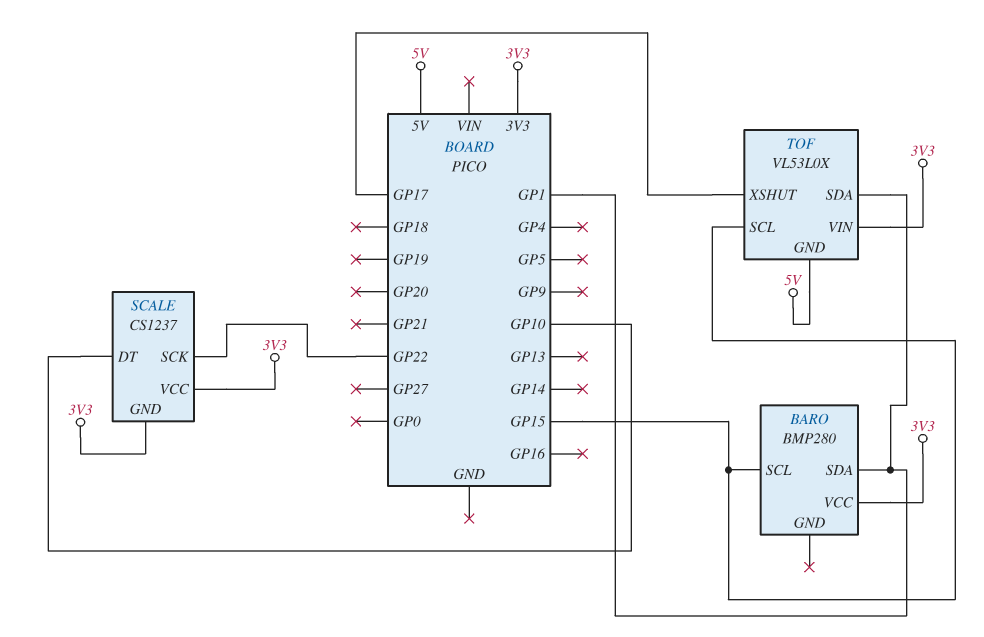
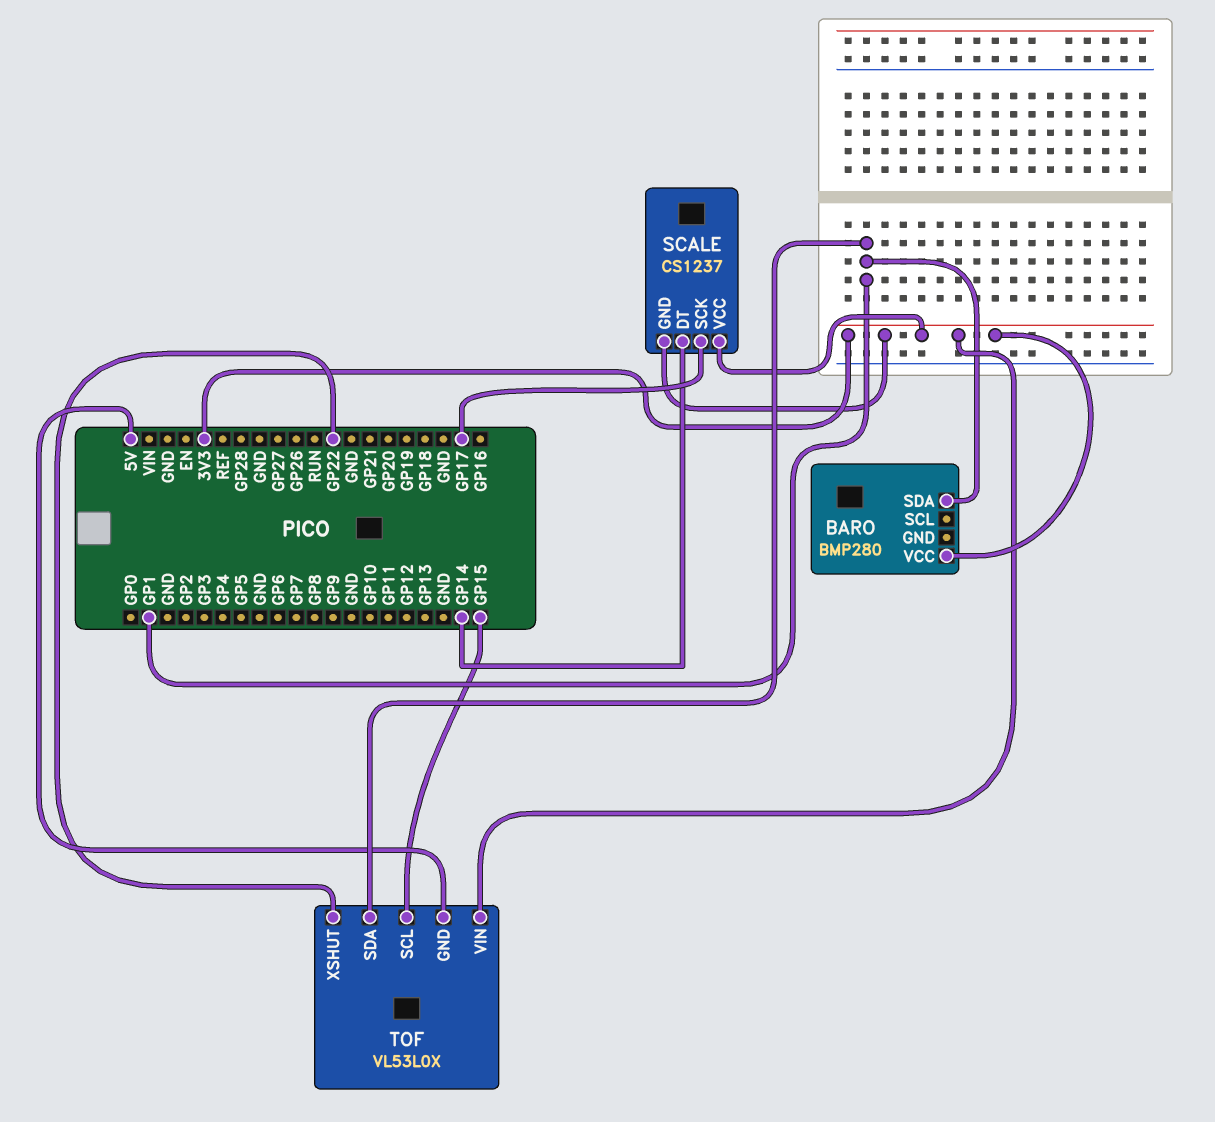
BARO pin SCL: GP15 -> none
SCALE pin DT: GP10 -> GP14
SCALE pin SCK: GP22 -> GP17
TOF pin XSHUT: GP17 -> GP22

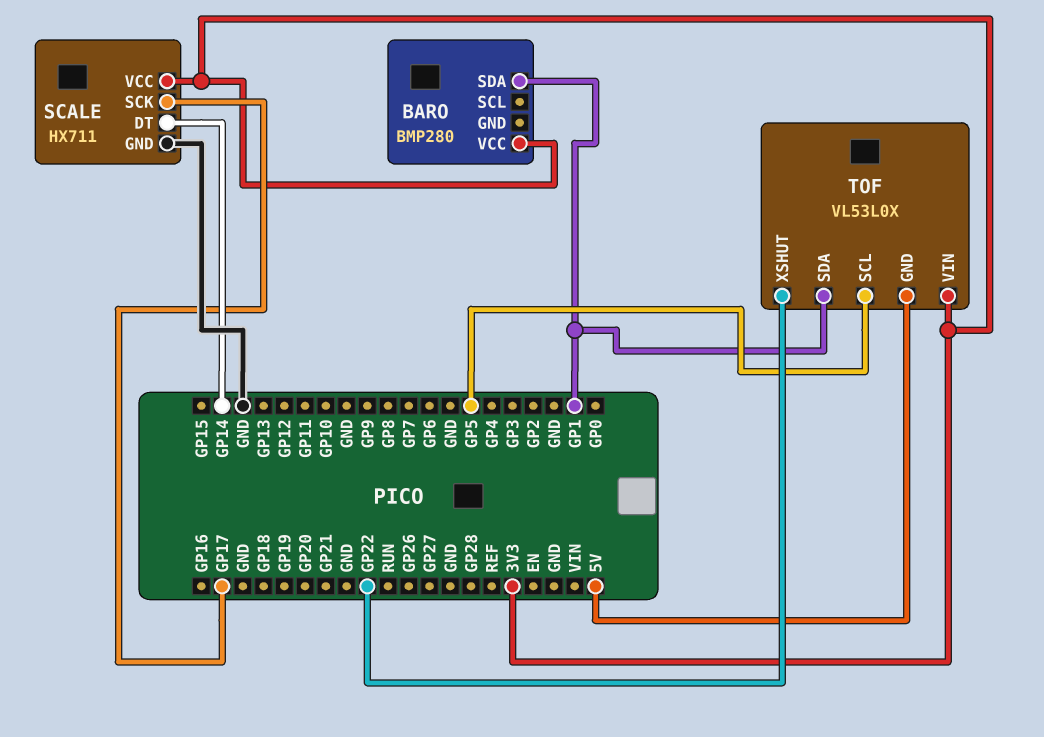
SCALE: CS1237 -> HX711
SCALE pin GND: 3V3 -> GND
TOF pin SCL: GP15 -> GP5

